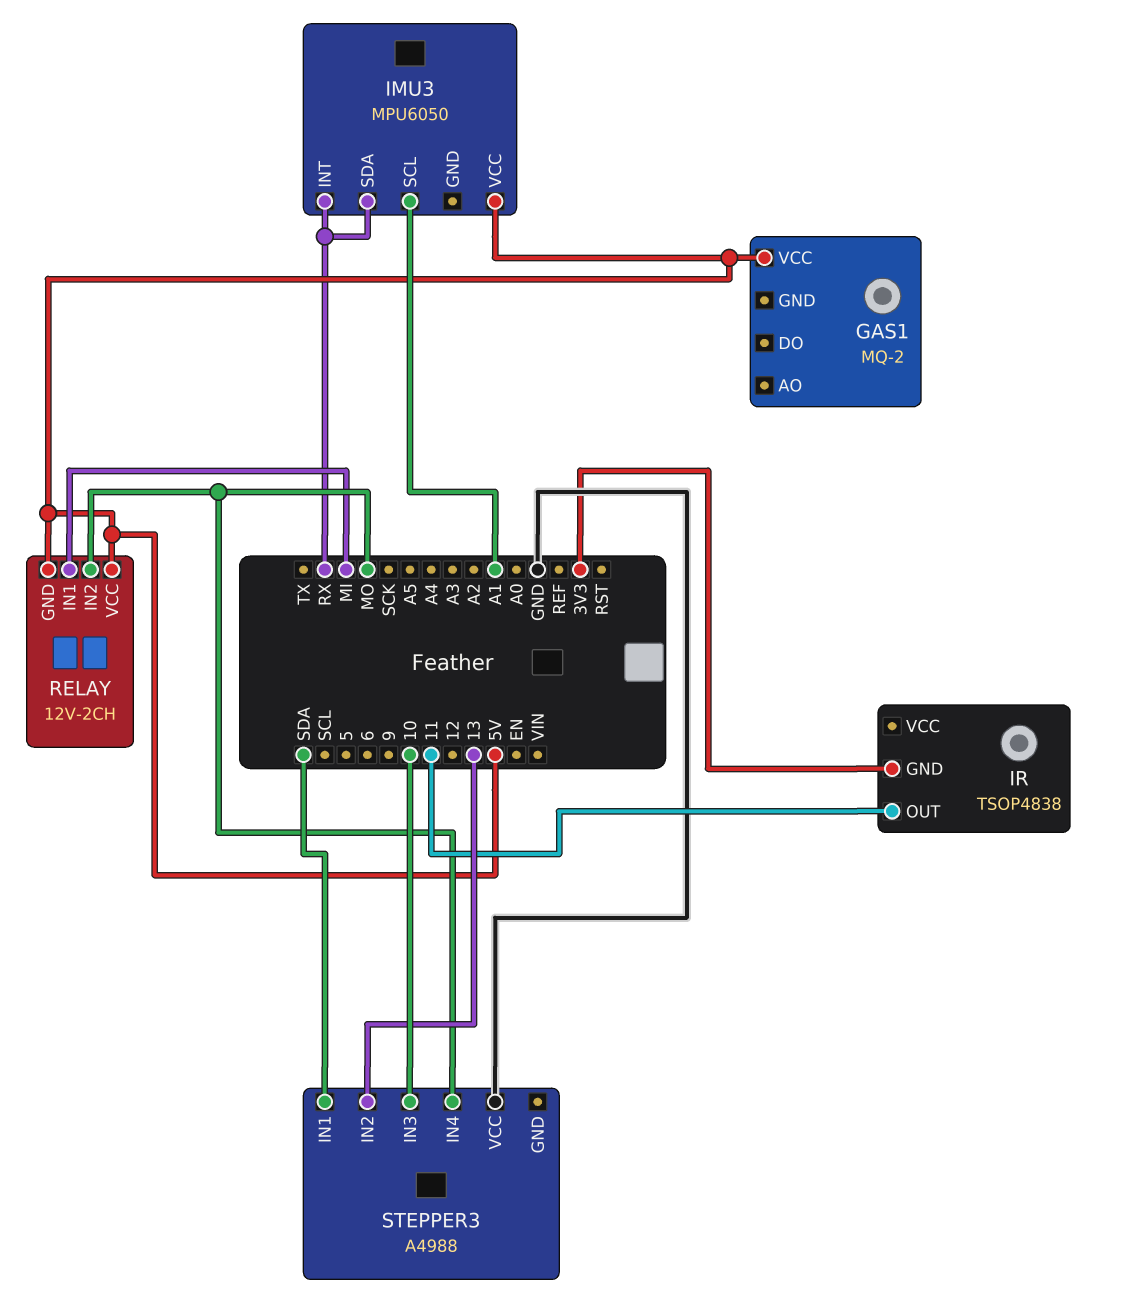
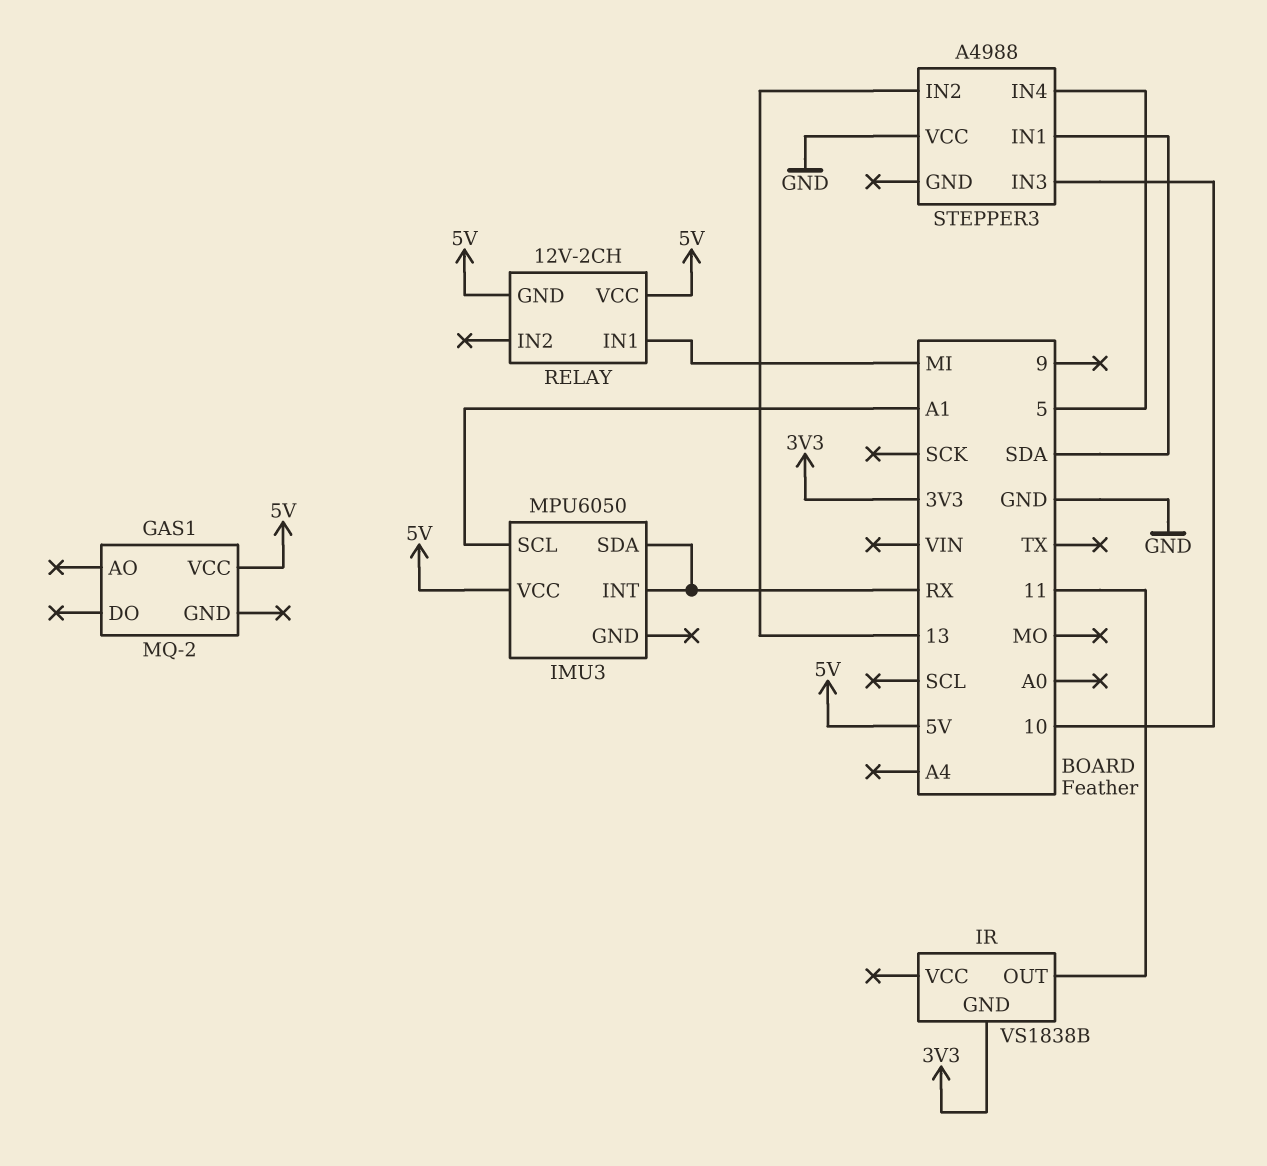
IR: TSOP4838 -> VS1838B
RELAY pin IN2: MO -> none
STEPPER3 pin IN4: MO -> 5

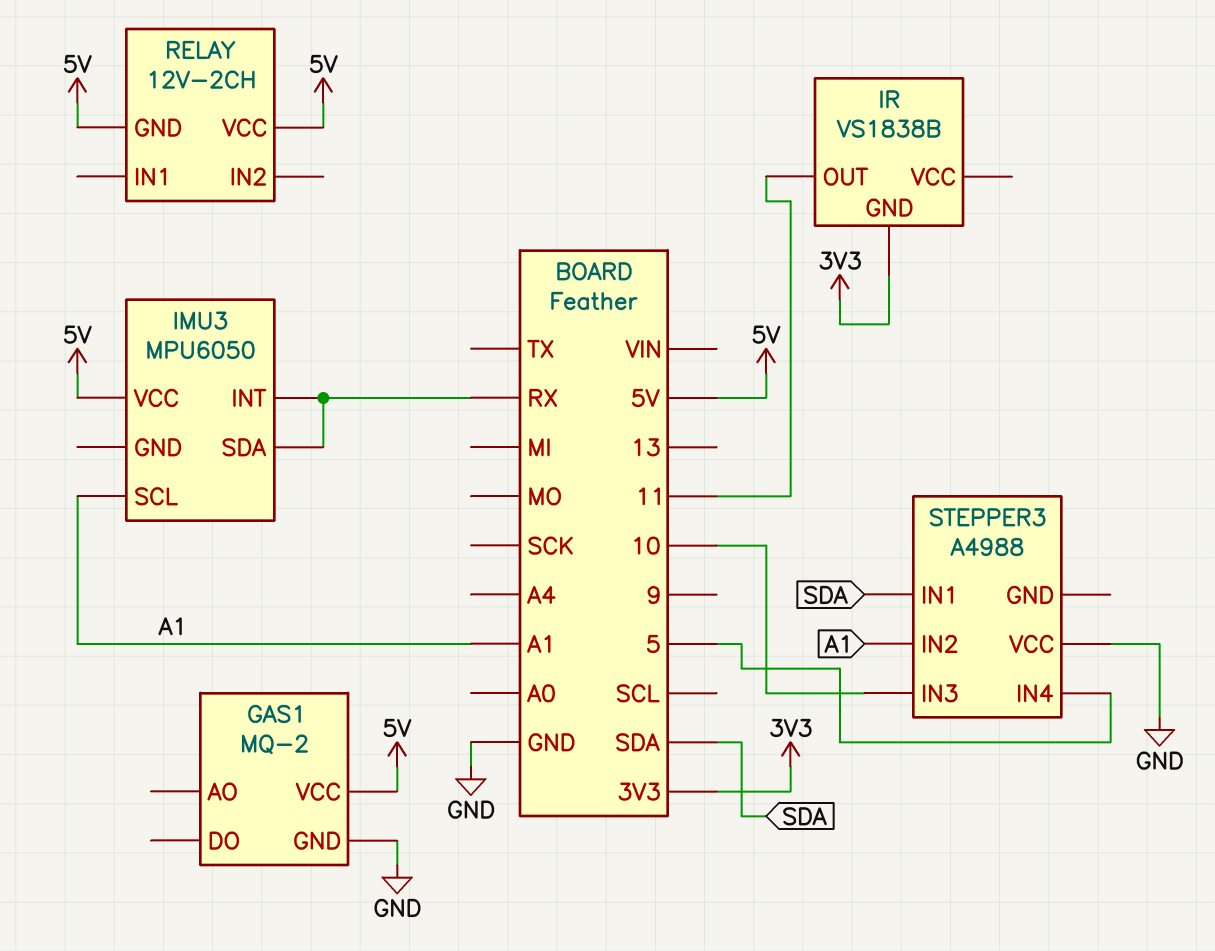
GAS1 pin GND: none -> GND
RELAY pin IN1: MI -> none
STEPPER3 pin IN2: 13 -> A1

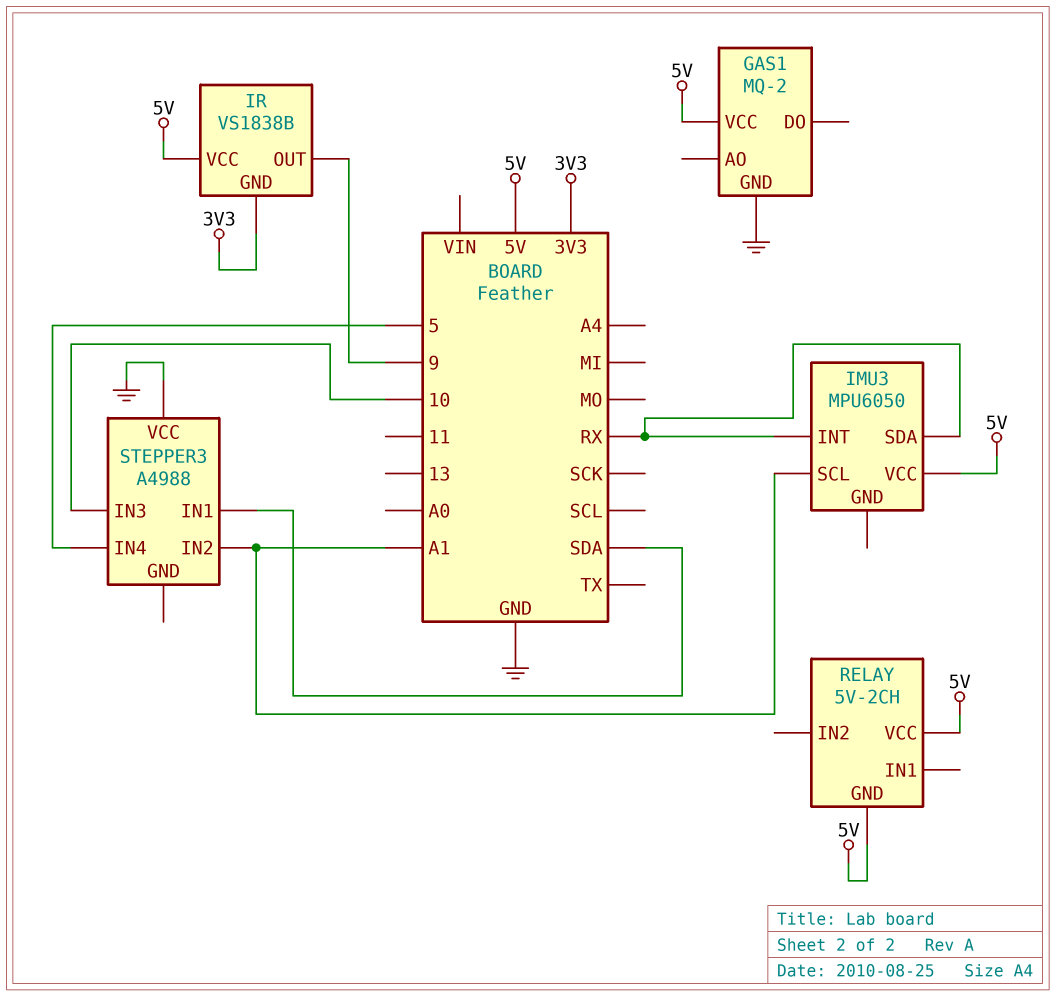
IR pin OUT: 11 -> 9
IR pin VCC: none -> 5V
RELAY: 12V-2CH -> 5V-2CH

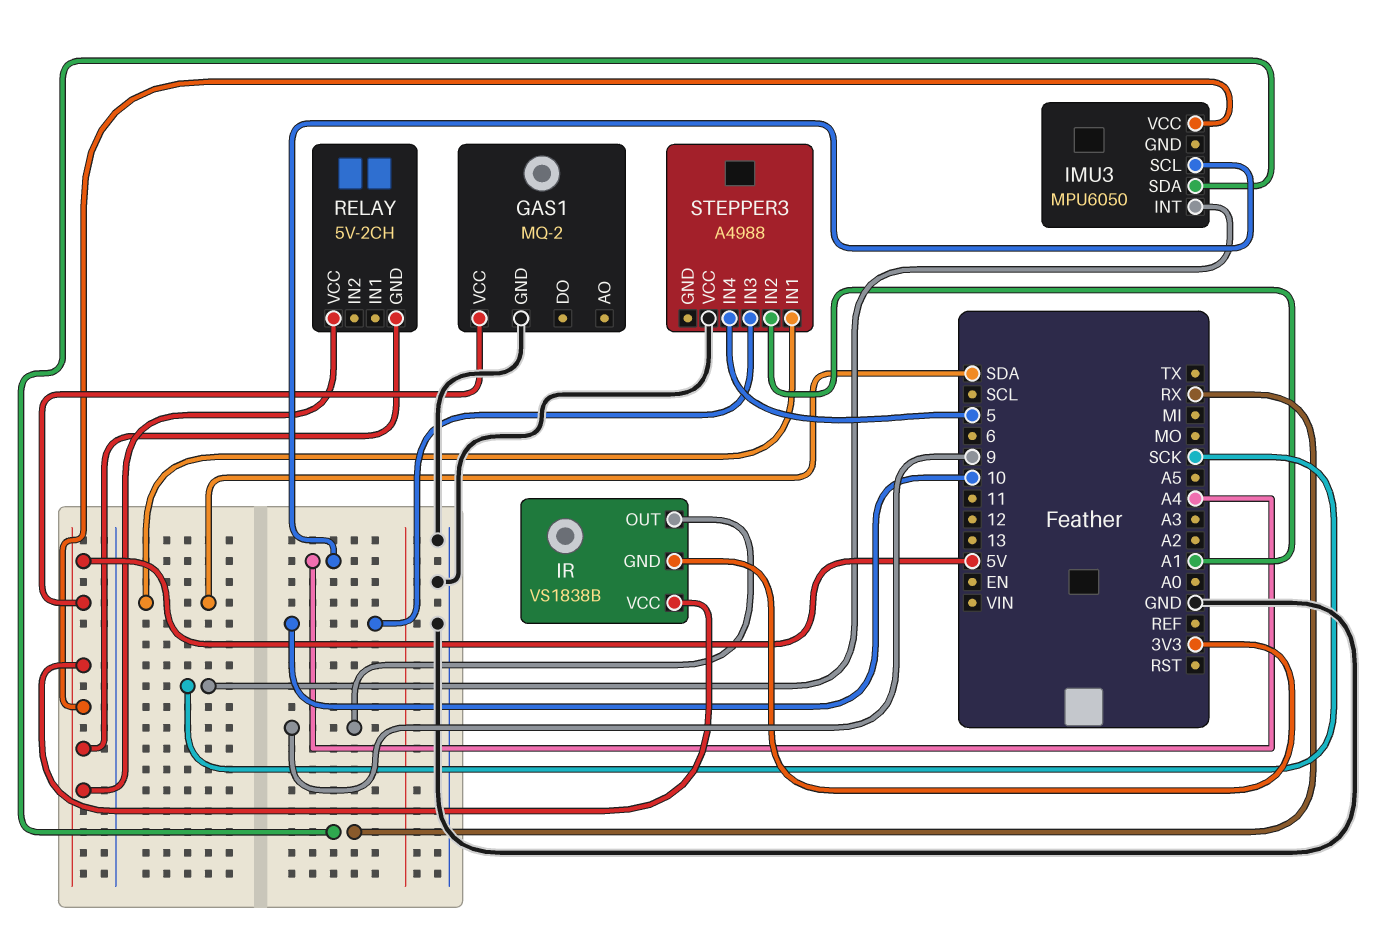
IMU3 pin INT: RX -> SCK
IMU3 pin SCL: A1 -> A4

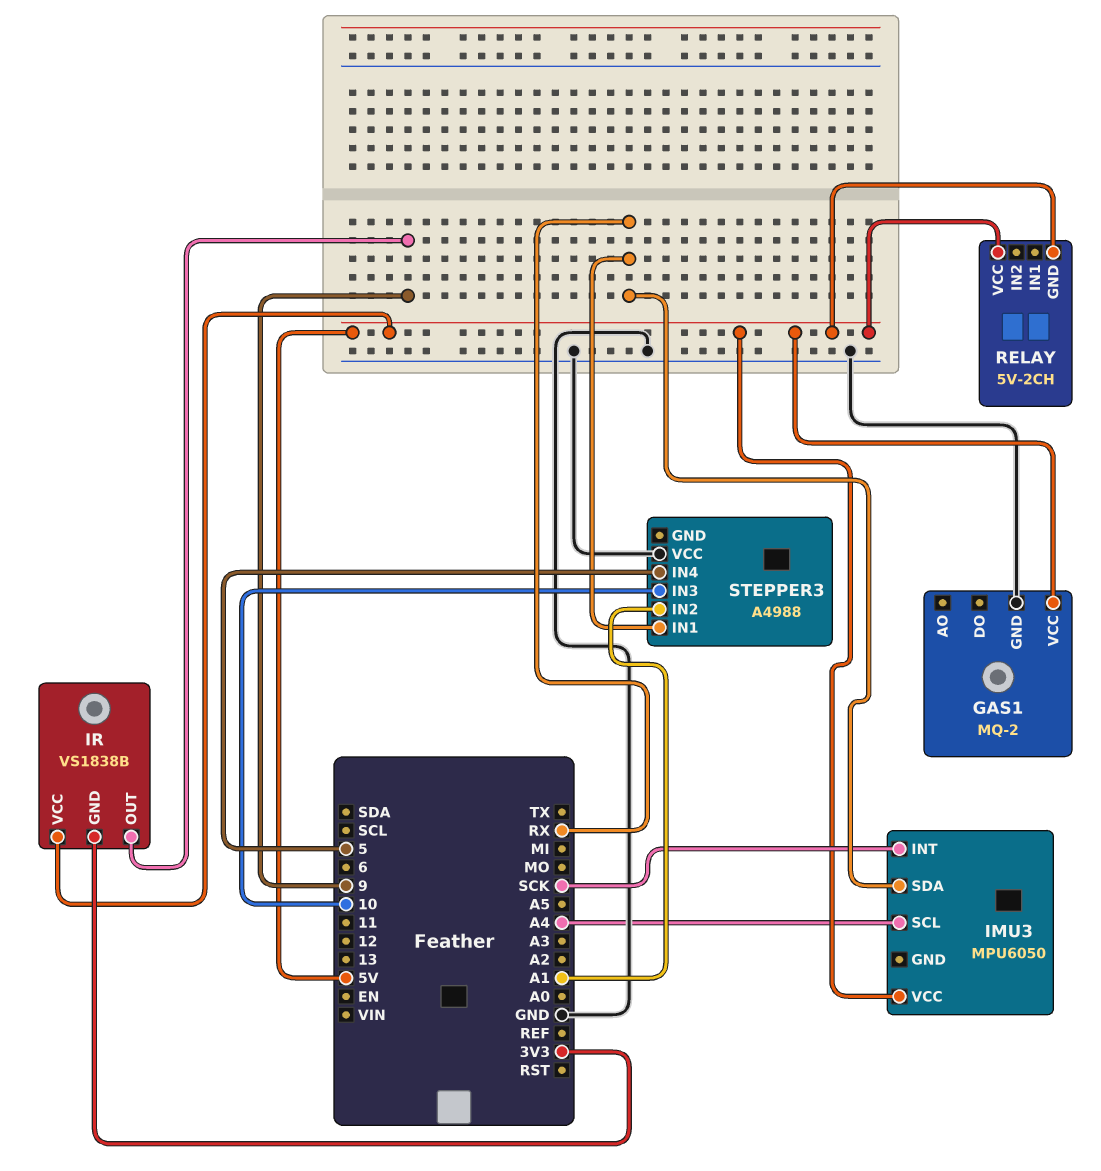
STEPPER3 pin IN1: SDA -> RX

